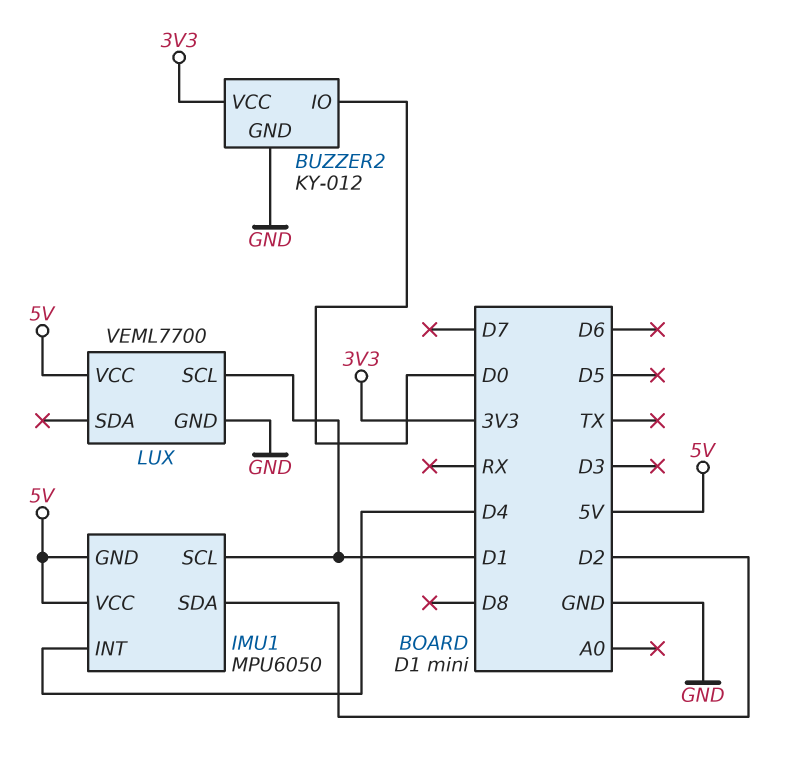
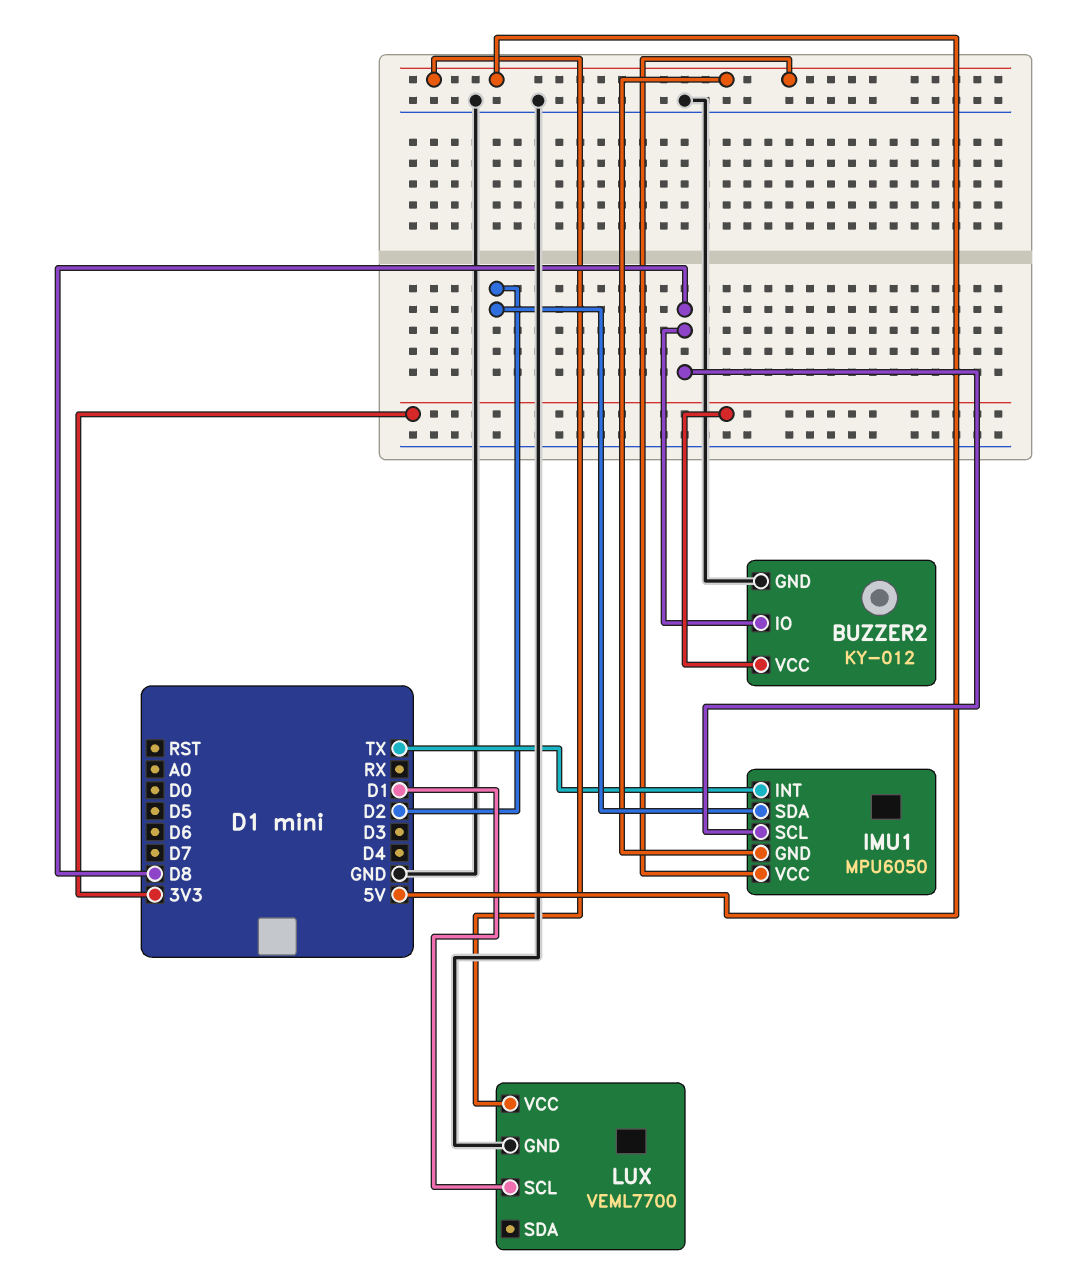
BUZZER2 pin IO: D0 -> D8
IMU1 pin INT: D4 -> TX
IMU1 pin SCL: D1 -> D8

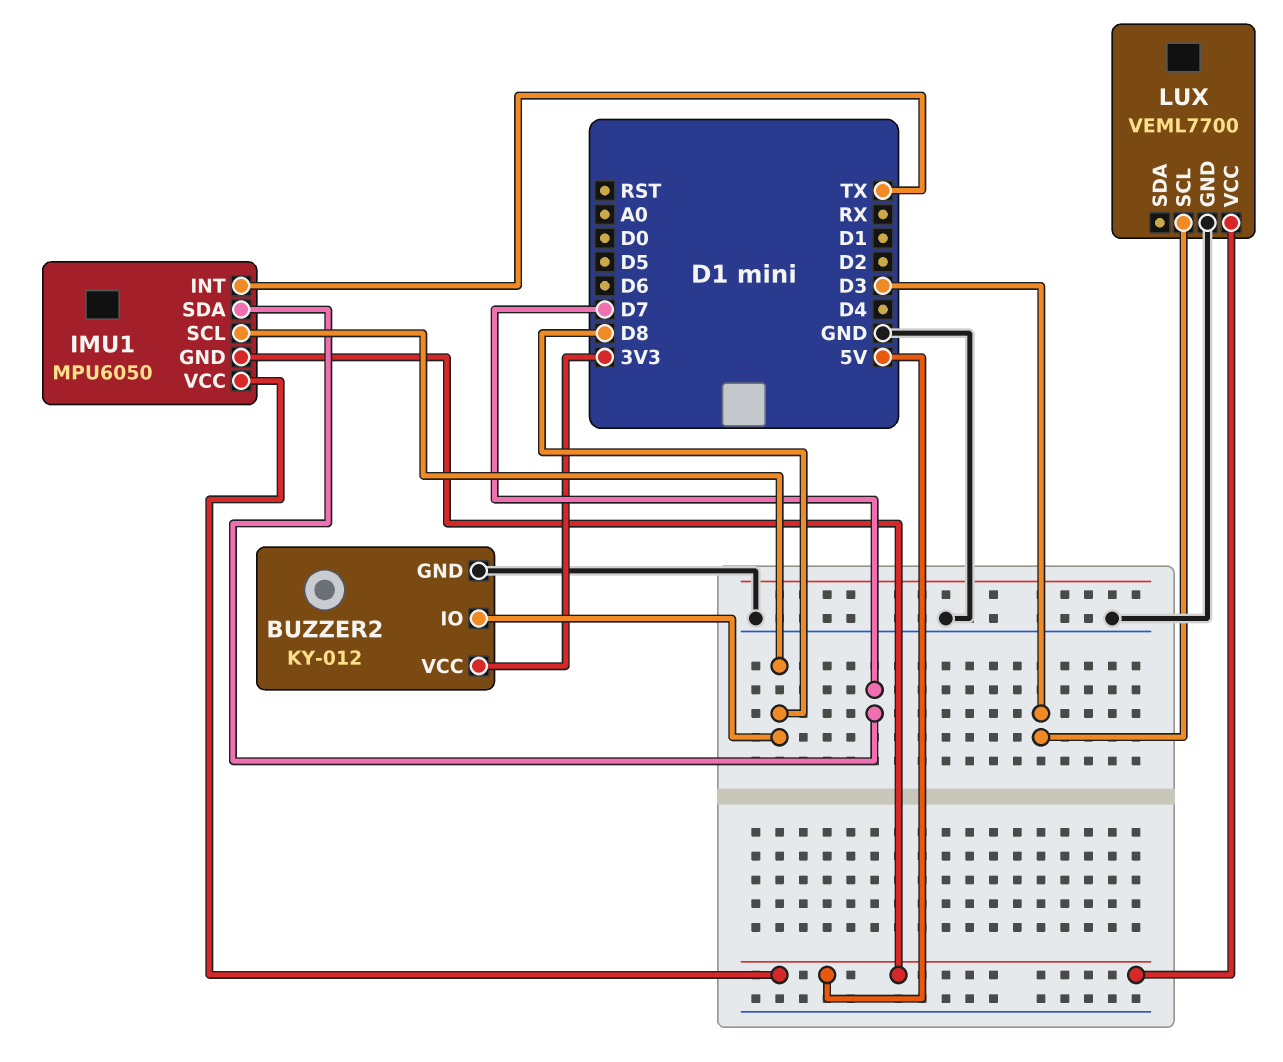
IMU1 pin SDA: D2 -> D7
LUX pin SCL: D1 -> D3

